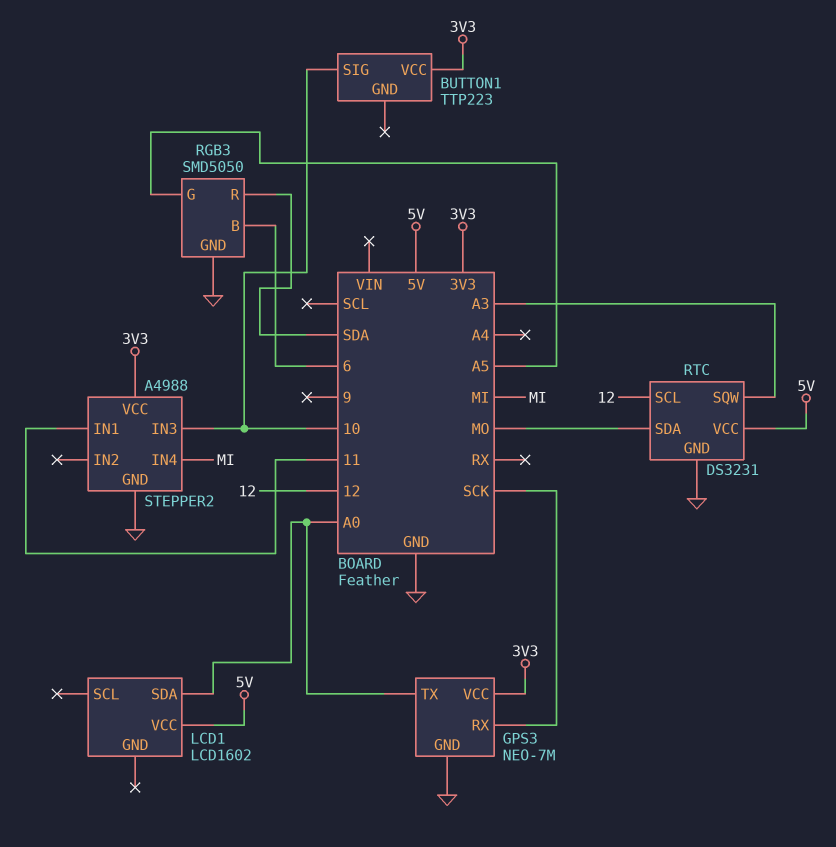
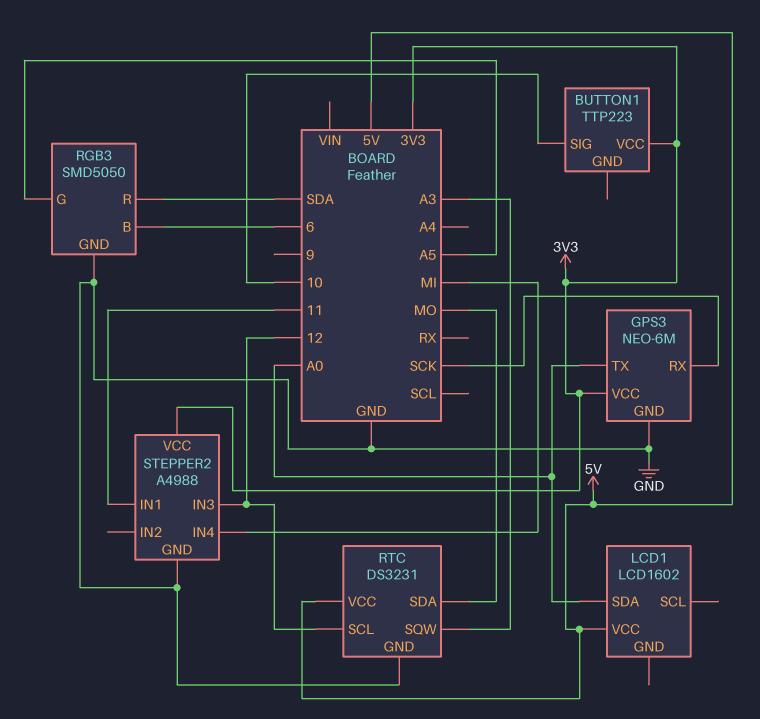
GPS3: NEO-7M -> NEO-6M
STEPPER2 pin IN3: 10 -> 12

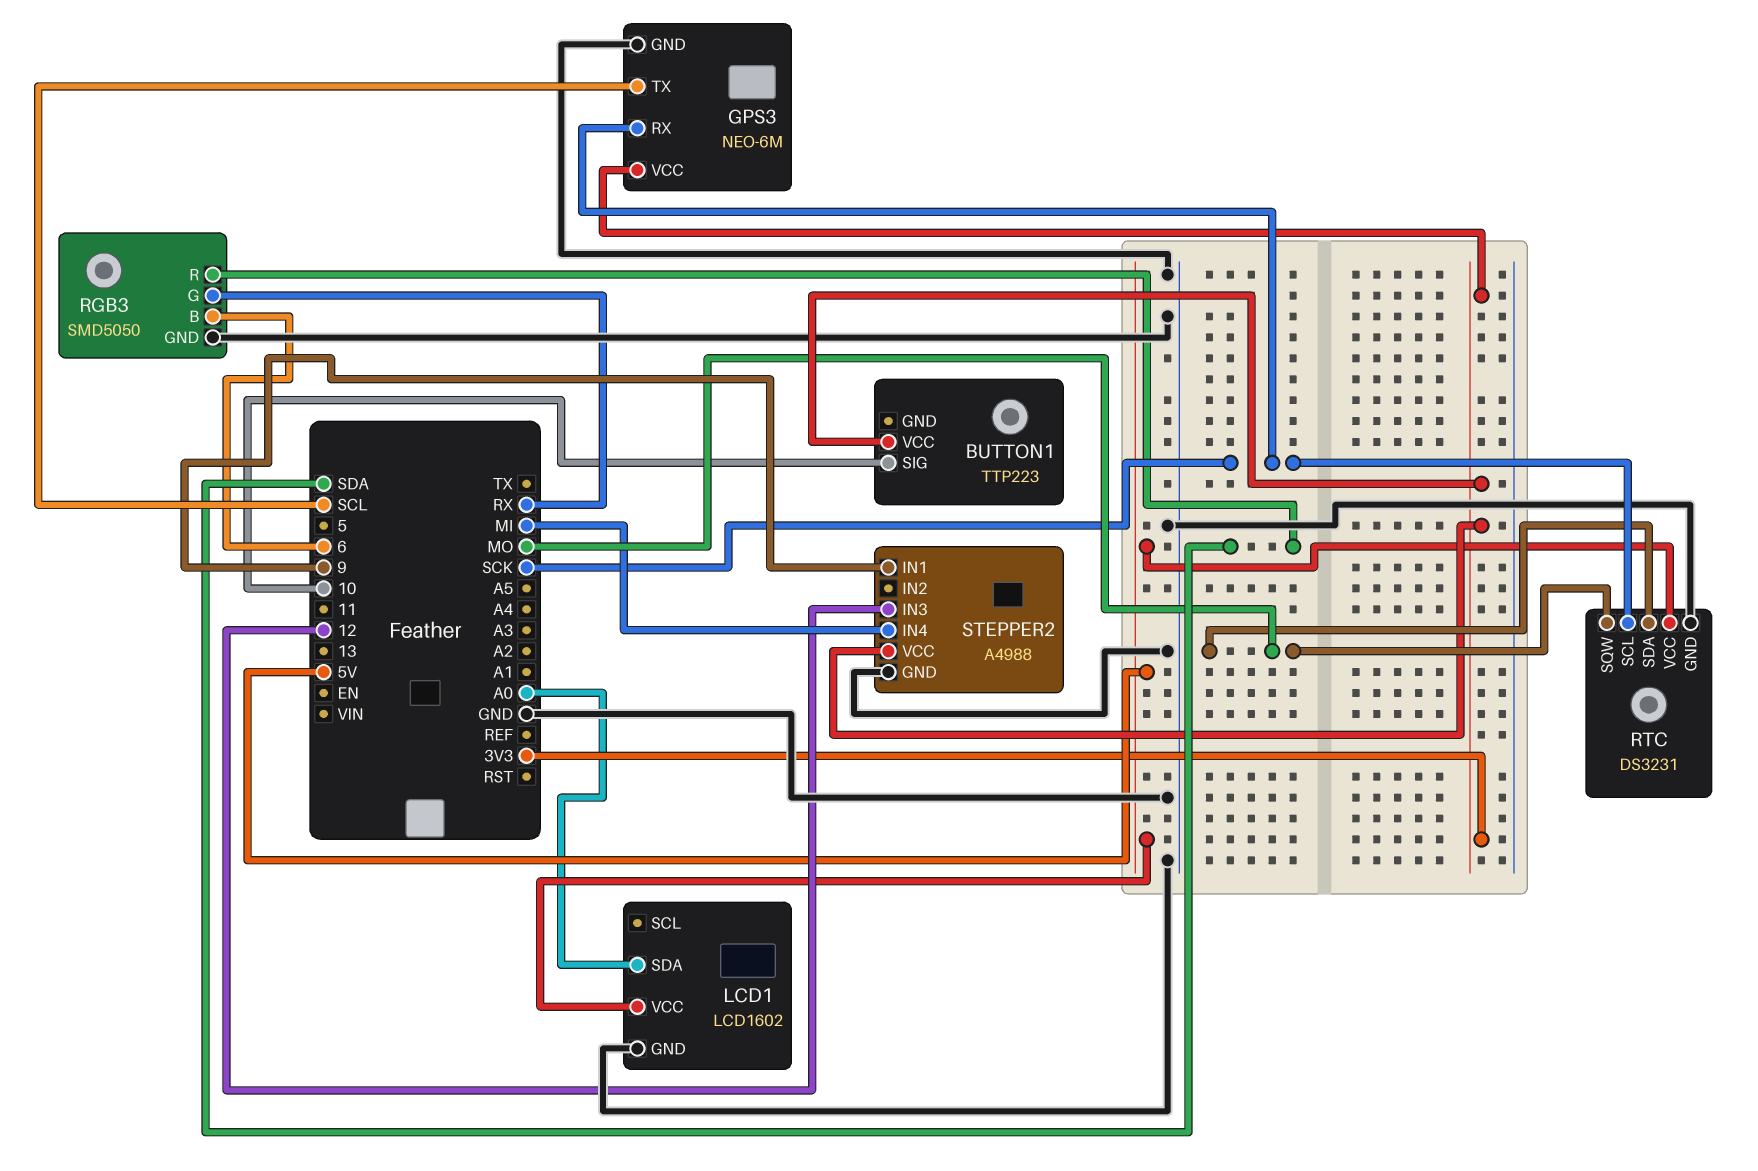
GPS3 pin TX: A0 -> SCL
LCD1 pin GND: none -> GND
RGB3 pin G: A5 -> RX
RTC pin SCL: 12 -> SCK
RTC pin SQW: A3 -> MO
STEPPER2 pin IN1: 11 -> 9

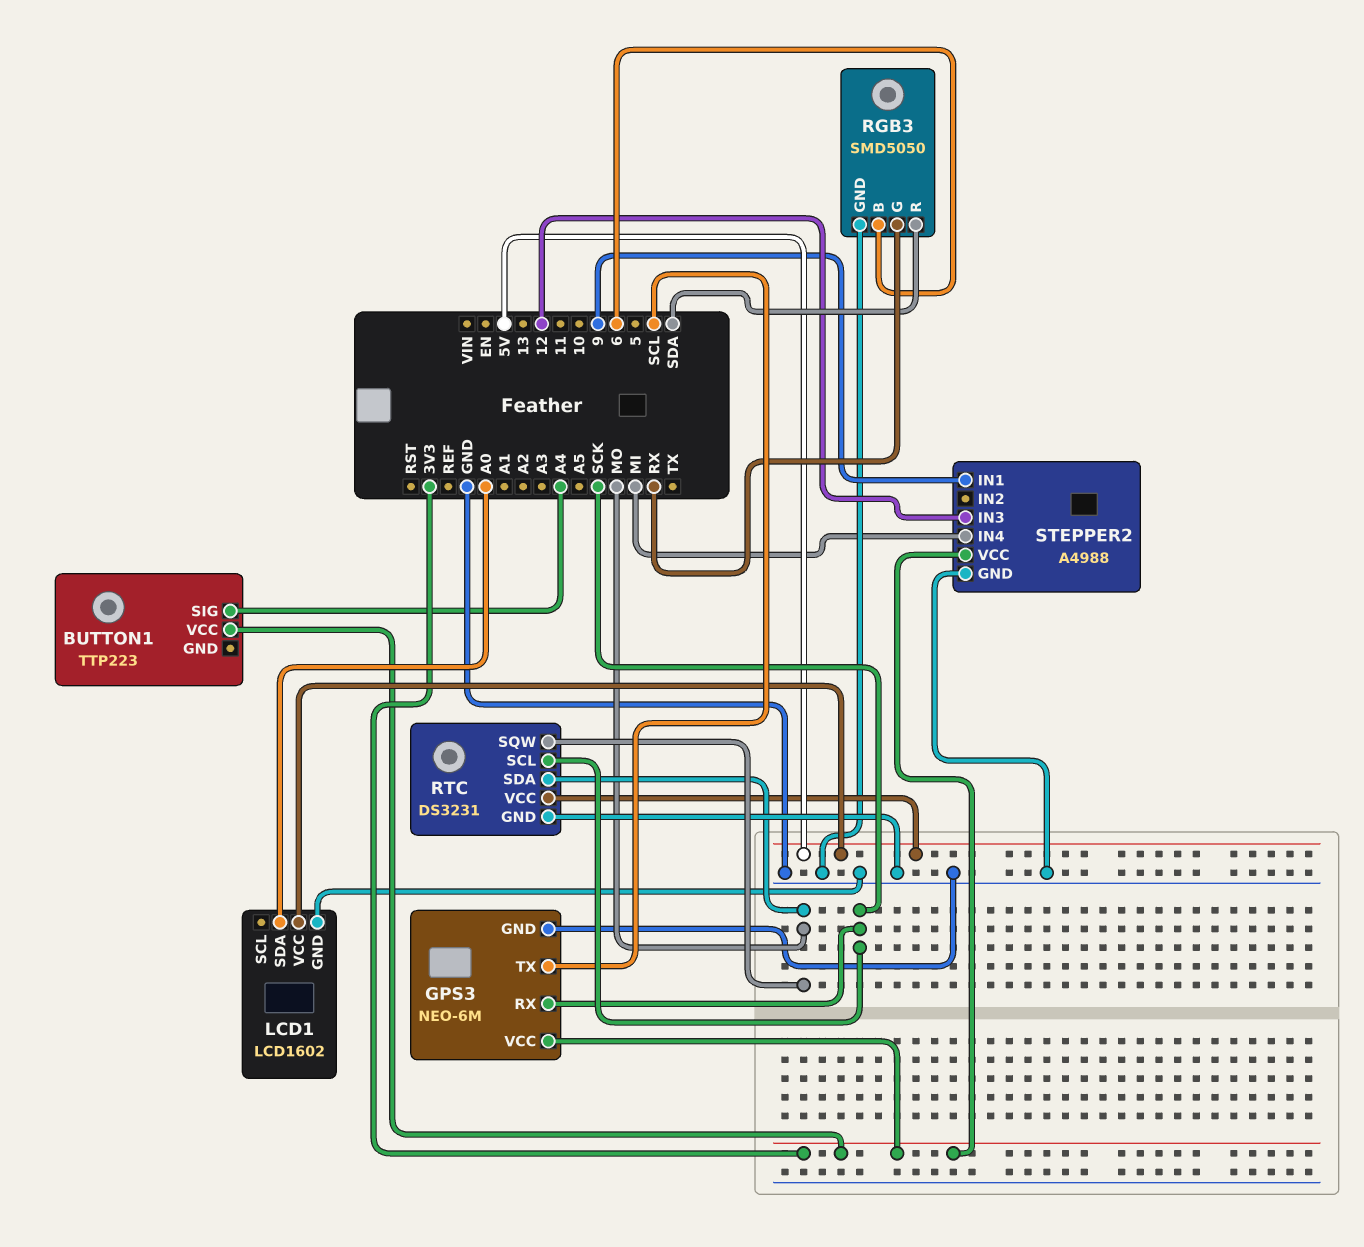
BUTTON1 pin SIG: 10 -> A4

